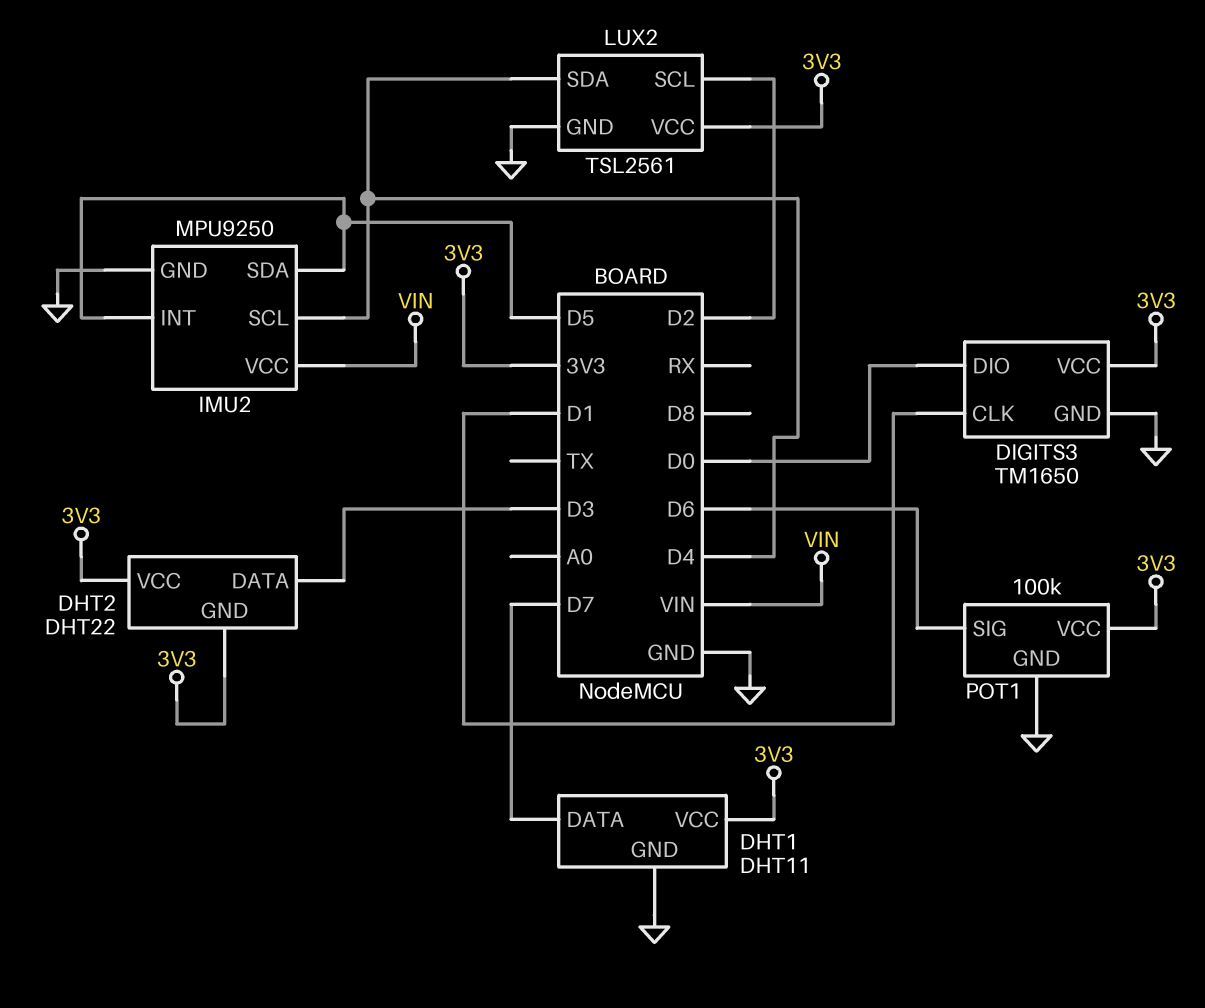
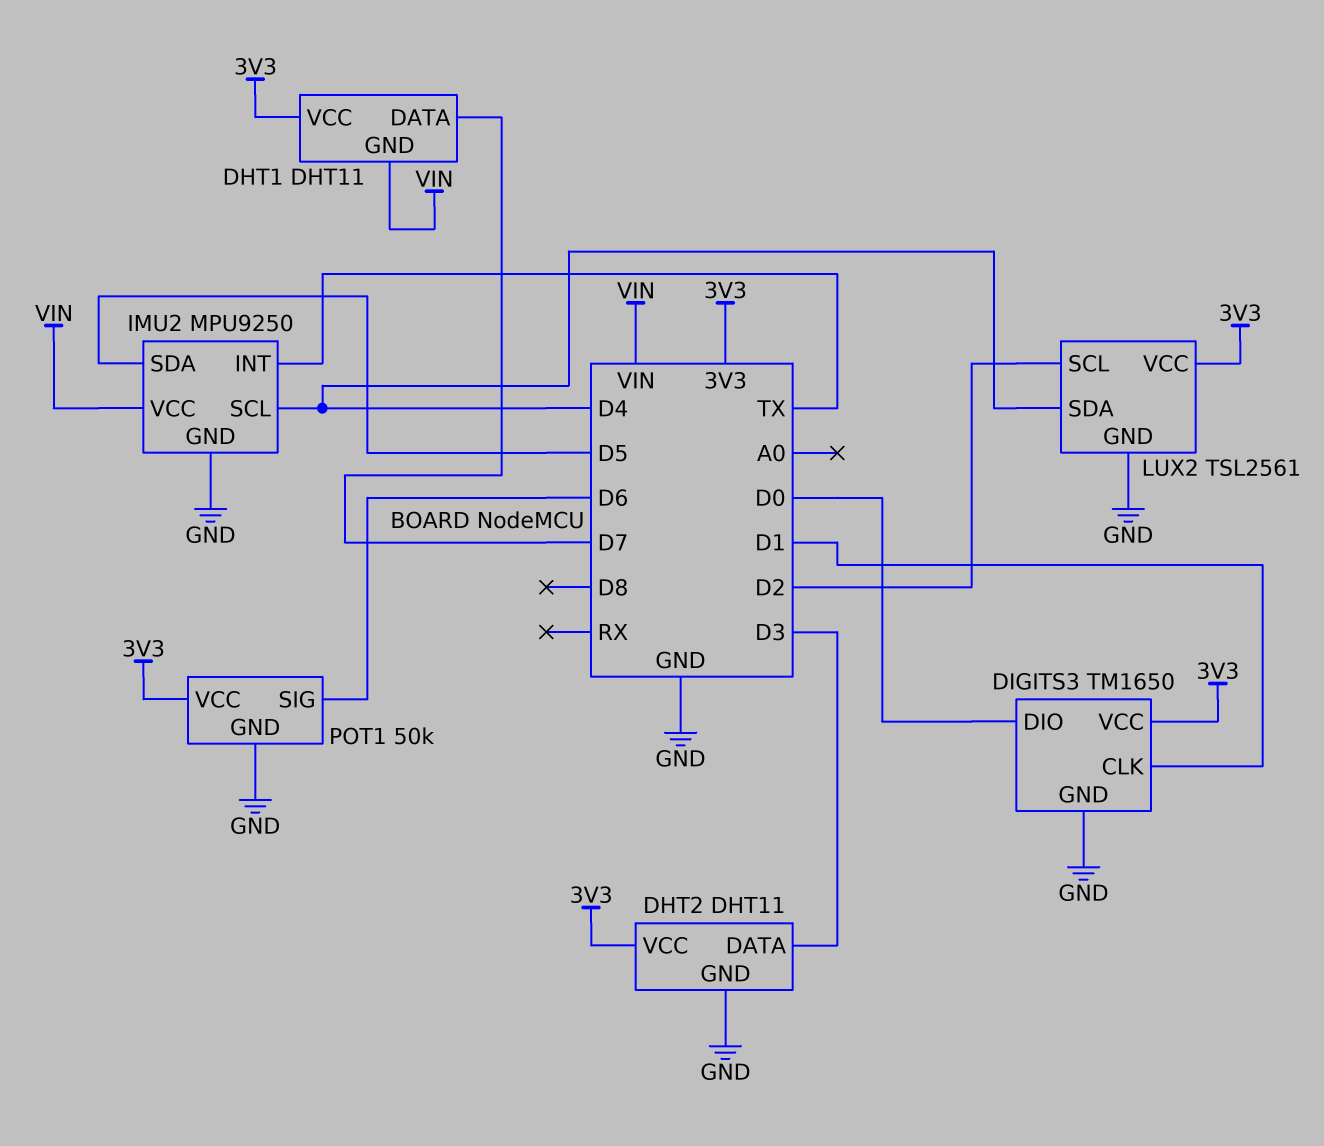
DHT1 pin GND: GND -> VIN
DHT2: DHT22 -> DHT11
DHT2 pin GND: 3V3 -> GND
IMU2 pin INT: D5 -> TX
POT1: 100k -> 50k

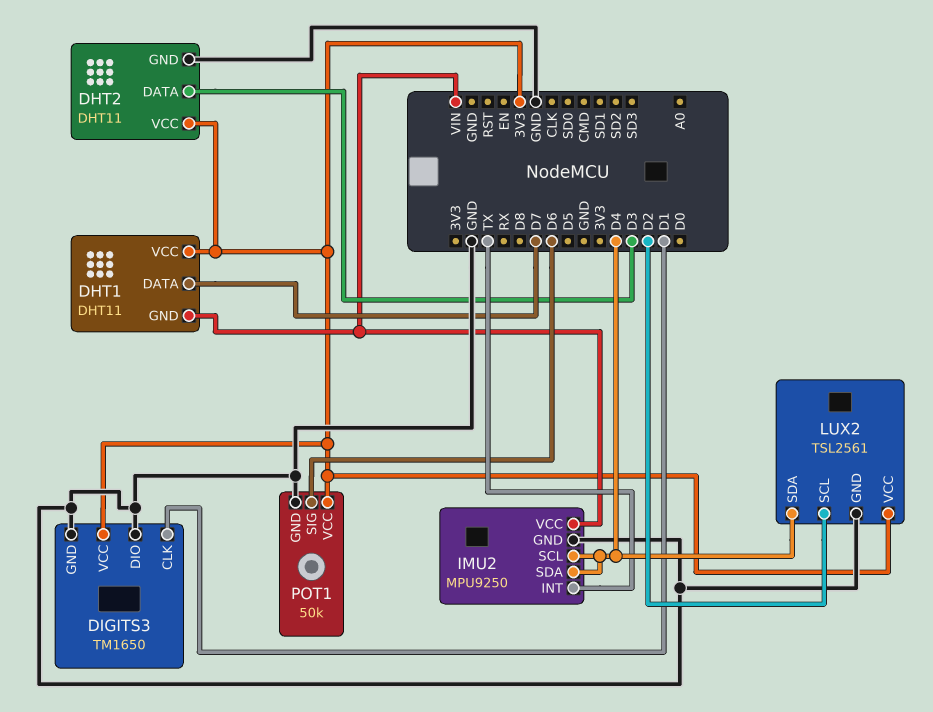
DIGITS3 pin DIO: D0 -> GND
IMU2 pin SDA: D5 -> D4

